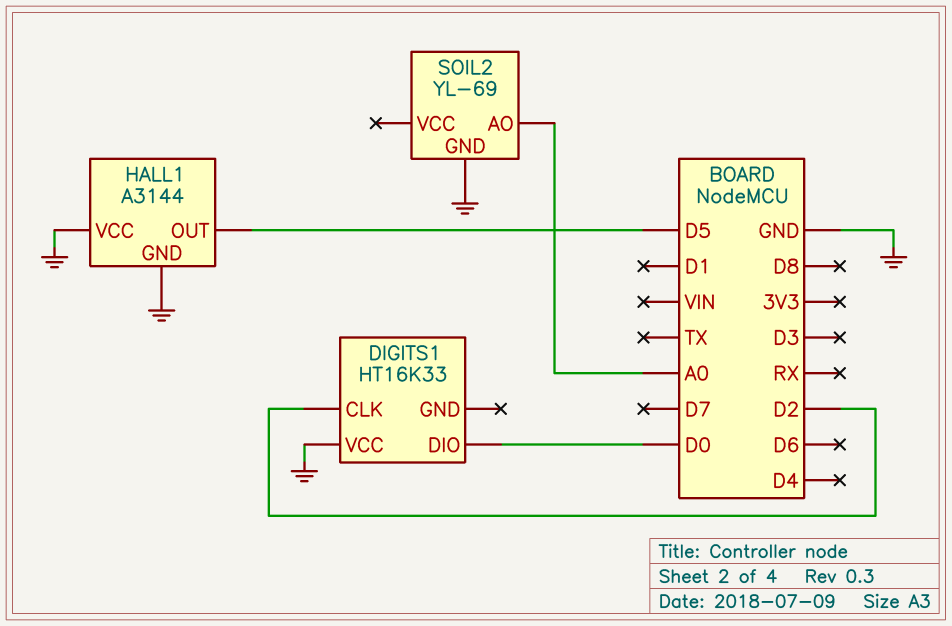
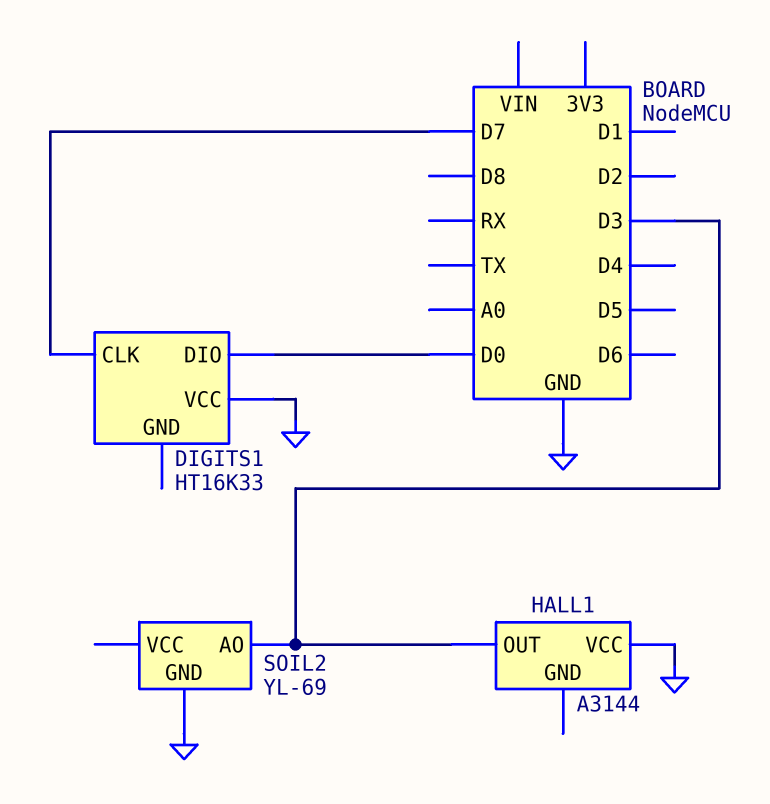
DIGITS1 pin CLK: D2 -> D7
HALL1 pin GND: GND -> none
HALL1 pin OUT: D5 -> D3
SOIL2 pin AO: A0 -> D3

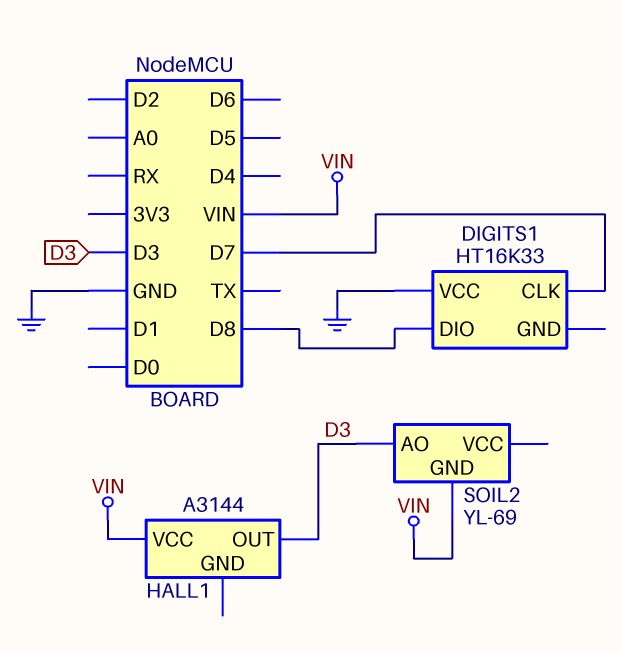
DIGITS1 pin DIO: D0 -> D8
HALL1 pin VCC: GND -> VIN
SOIL2 pin GND: GND -> VIN

